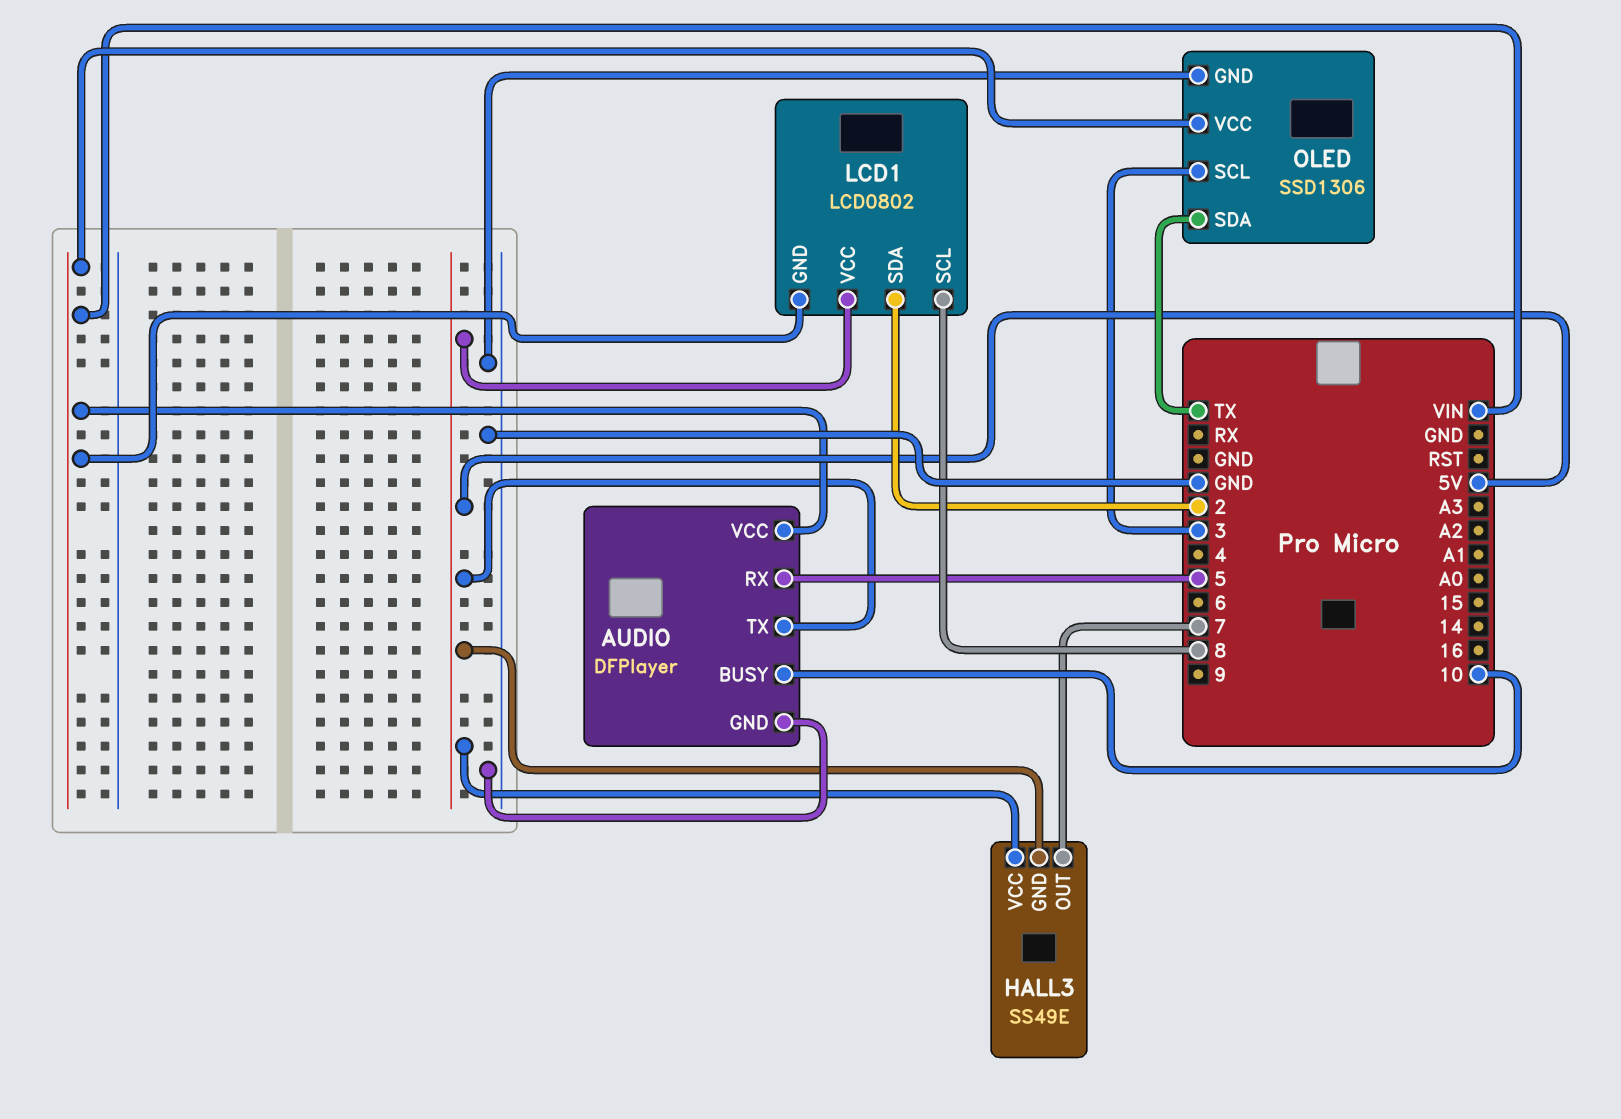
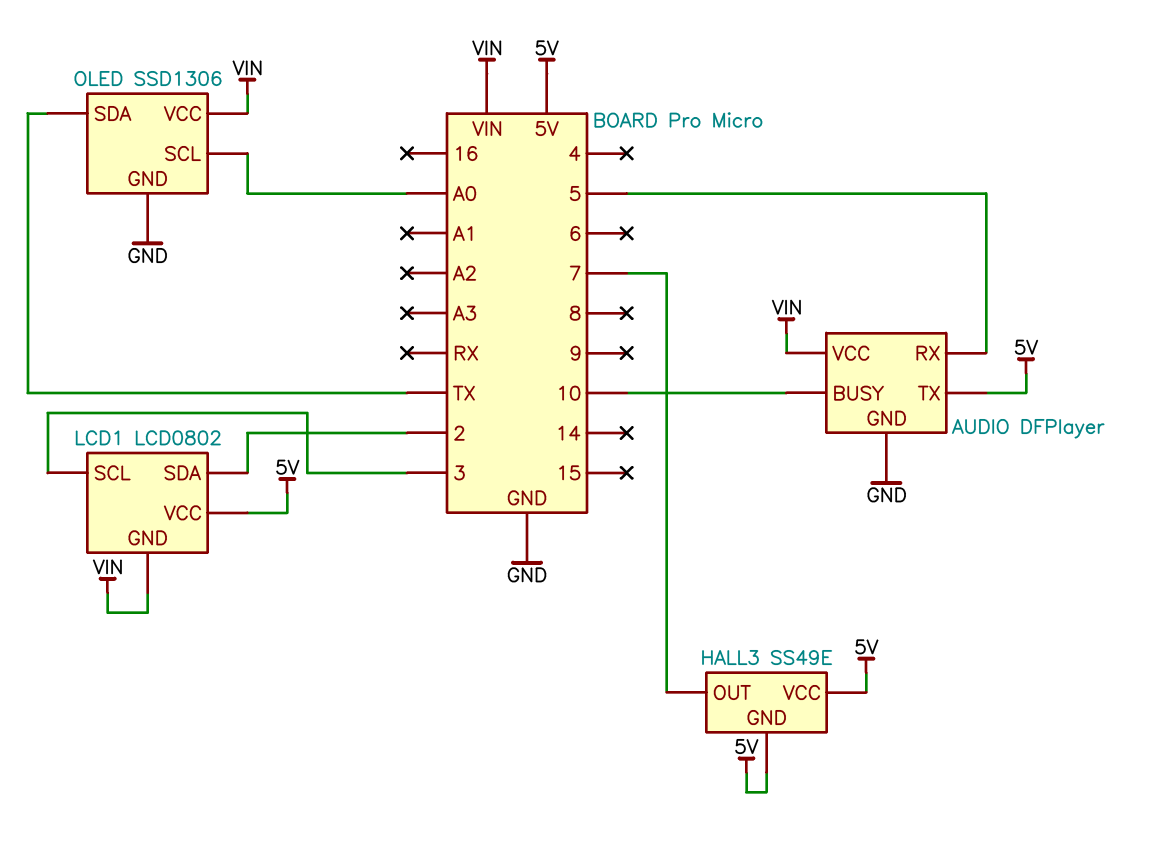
LCD1 pin SCL: 8 -> 3
OLED pin SCL: 3 -> A0

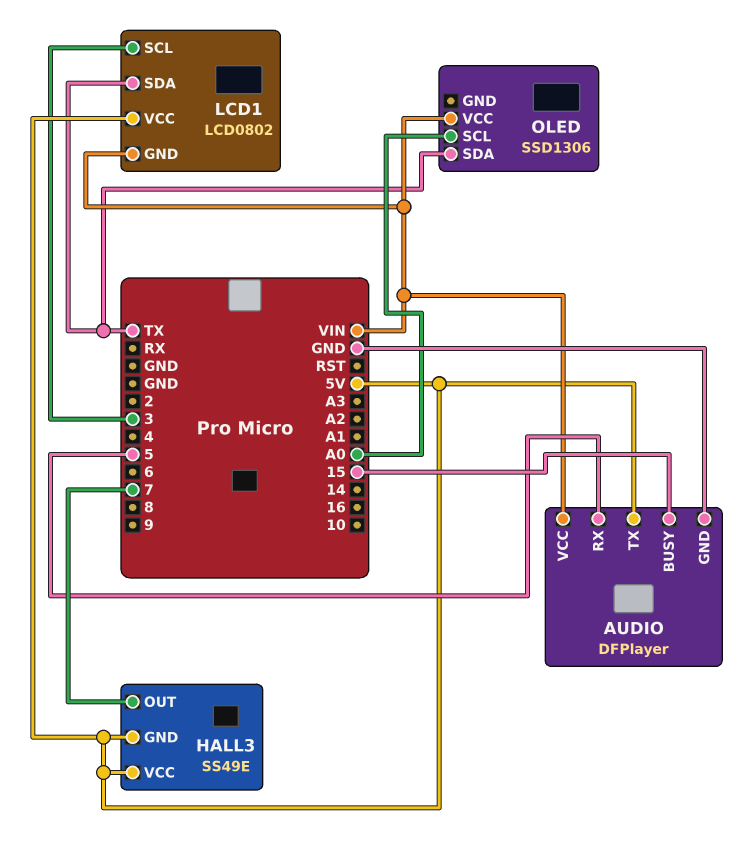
AUDIO pin BUSY: 10 -> 15
LCD1 pin SDA: 2 -> TX
OLED pin GND: GND -> none

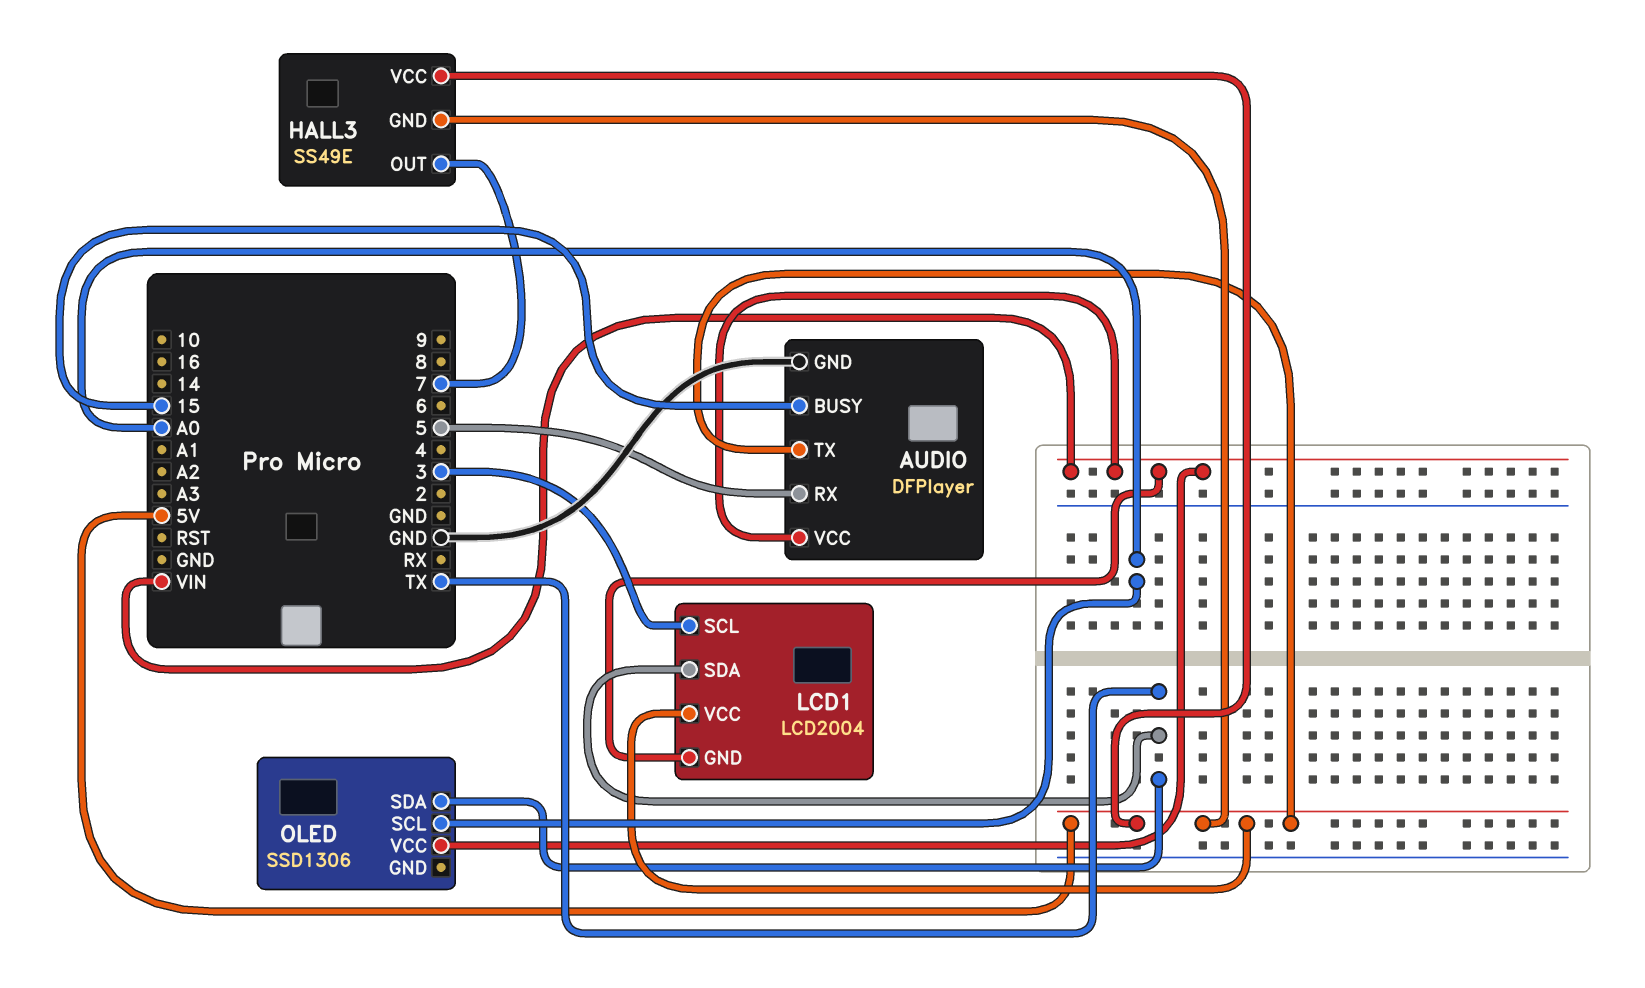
LCD1: LCD0802 -> LCD2004

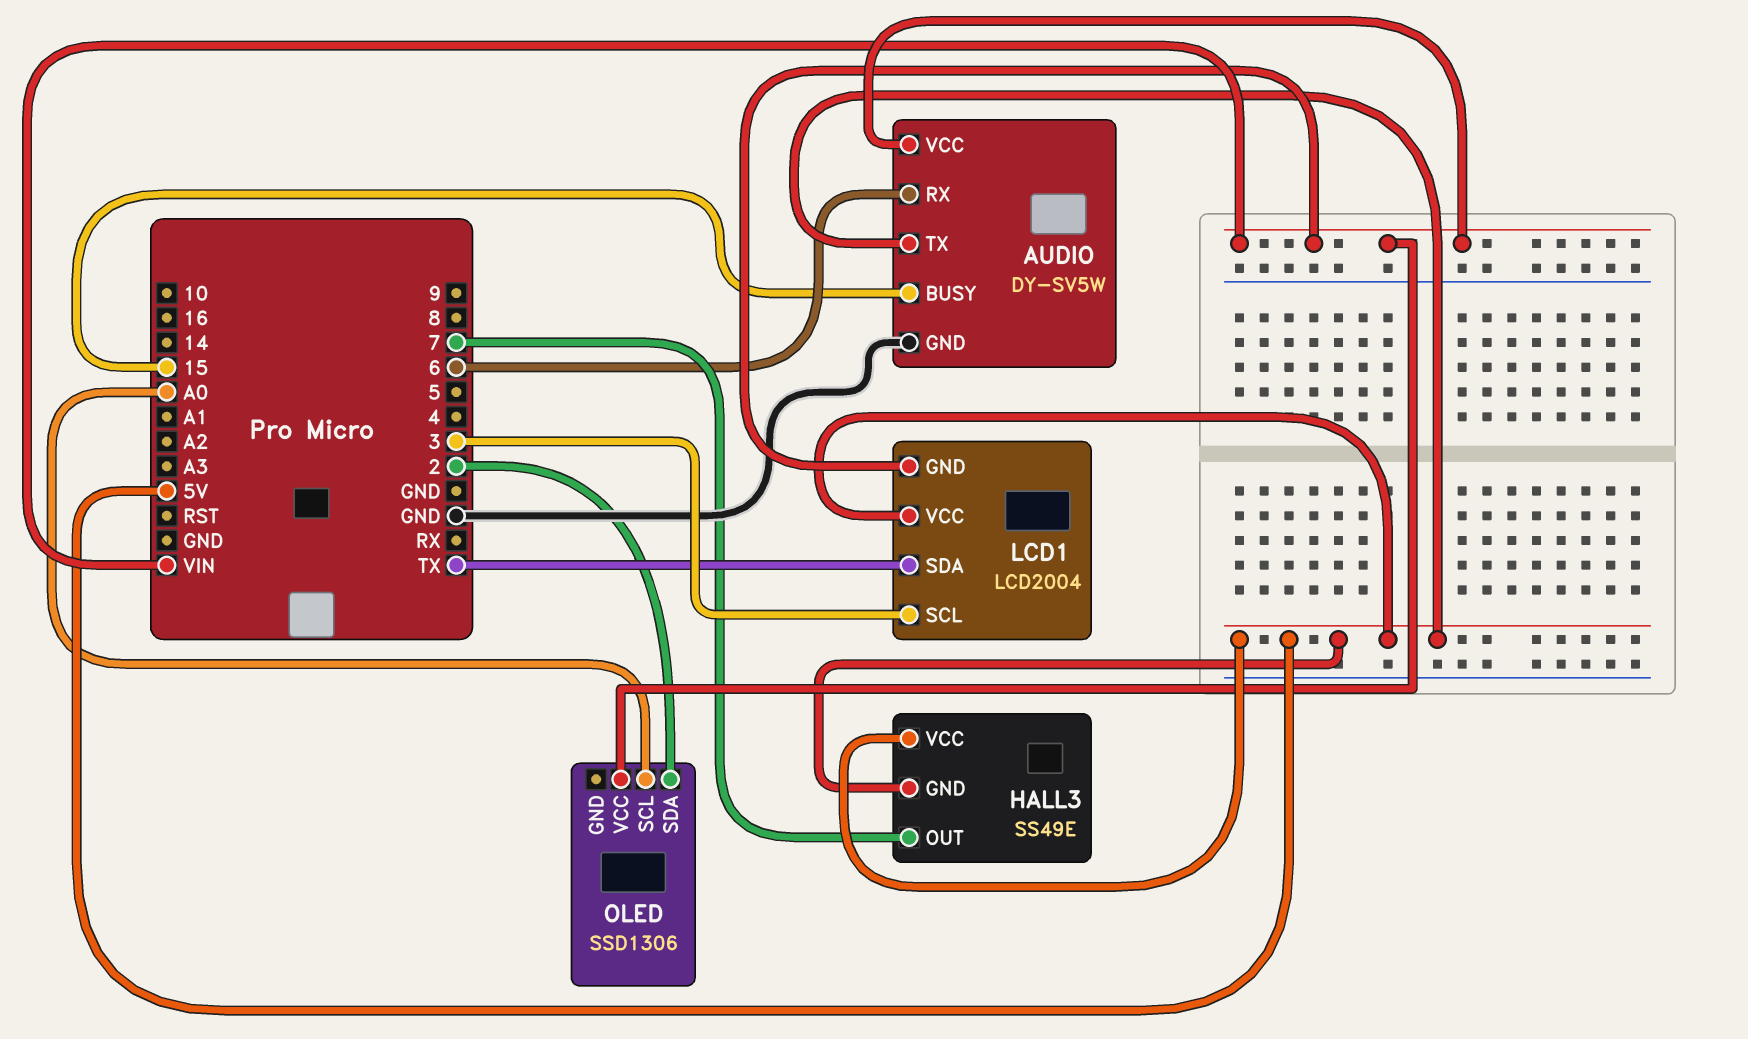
AUDIO: DFPlayer -> DY-SV5W
AUDIO pin RX: 5 -> 6
OLED pin SDA: TX -> 2

